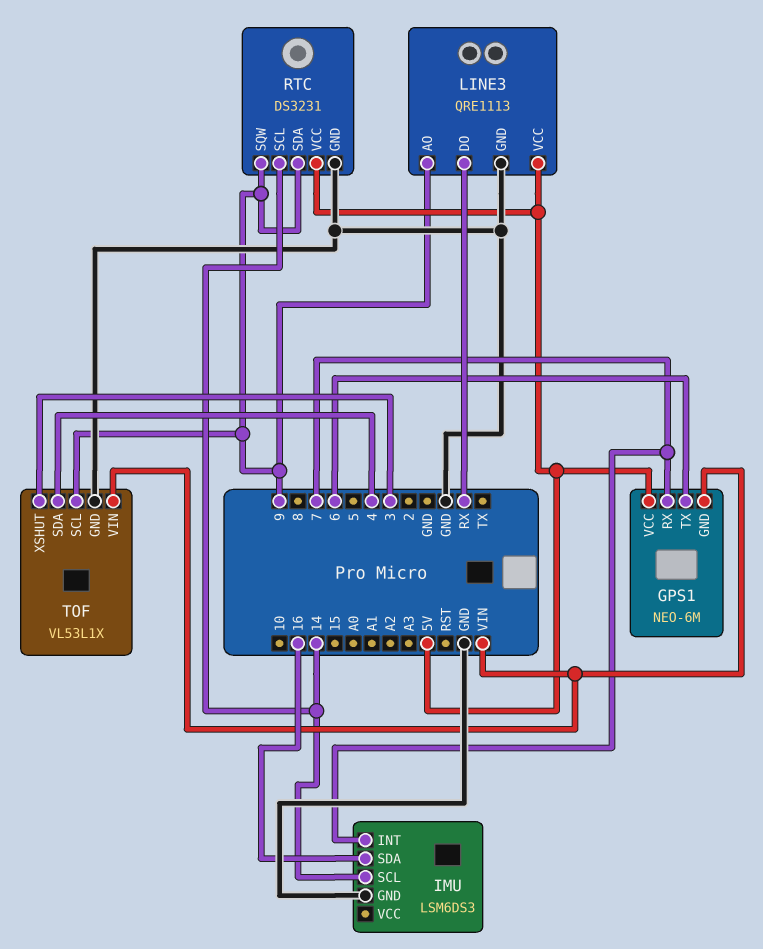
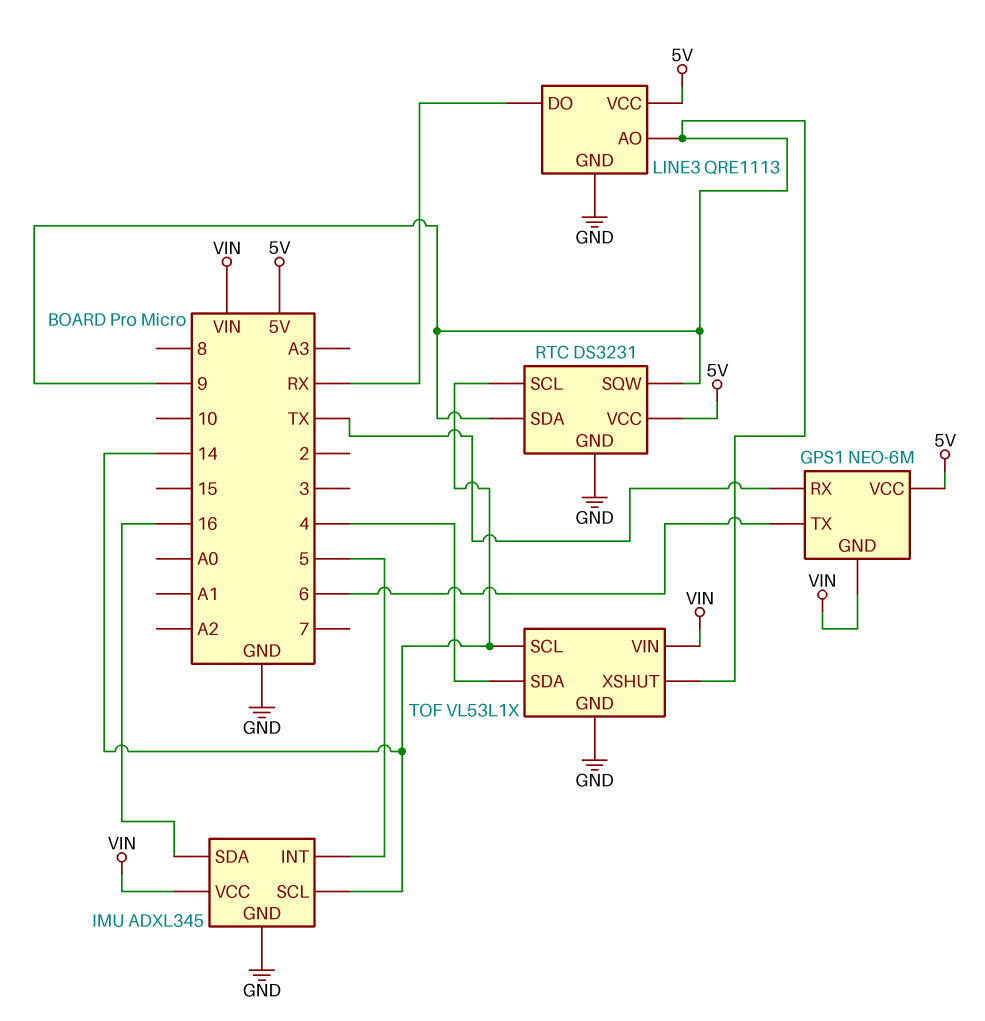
GPS1 pin RX: 7 -> TX
IMU: LSM6DS3 -> ADXL345
IMU pin INT: 7 -> 5
IMU pin VCC: none -> VIN
TOF pin SCL: 9 -> 14
TOF pin XSHUT: 3 -> 9

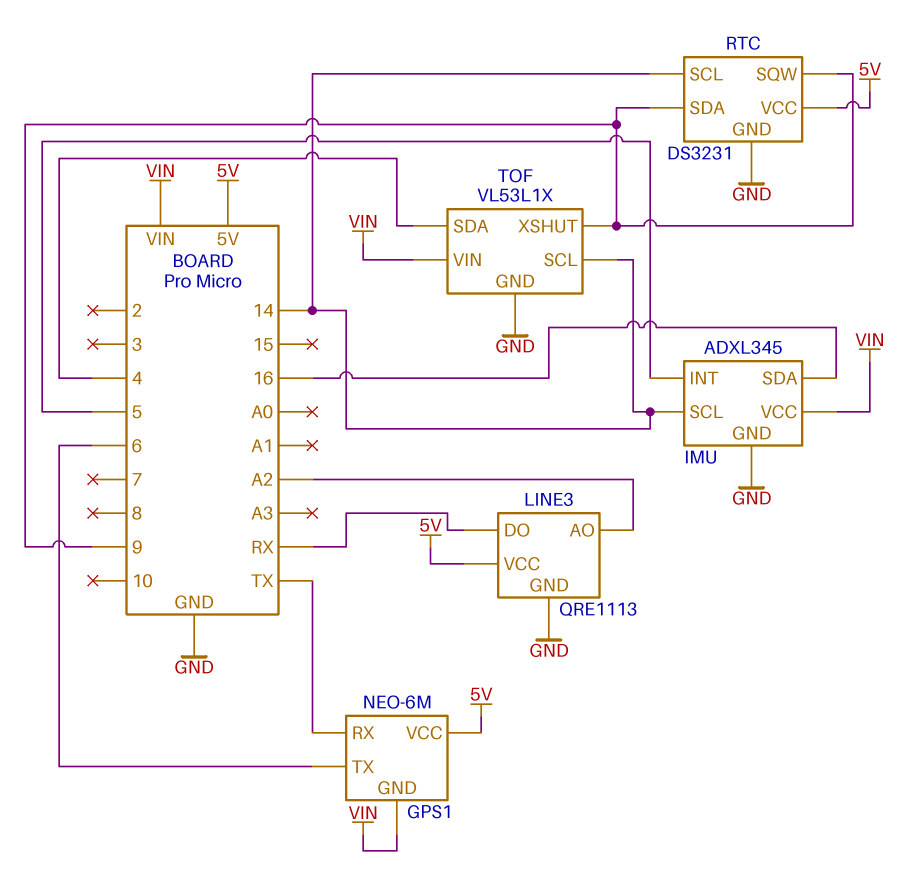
LINE3 pin AO: 9 -> A2

